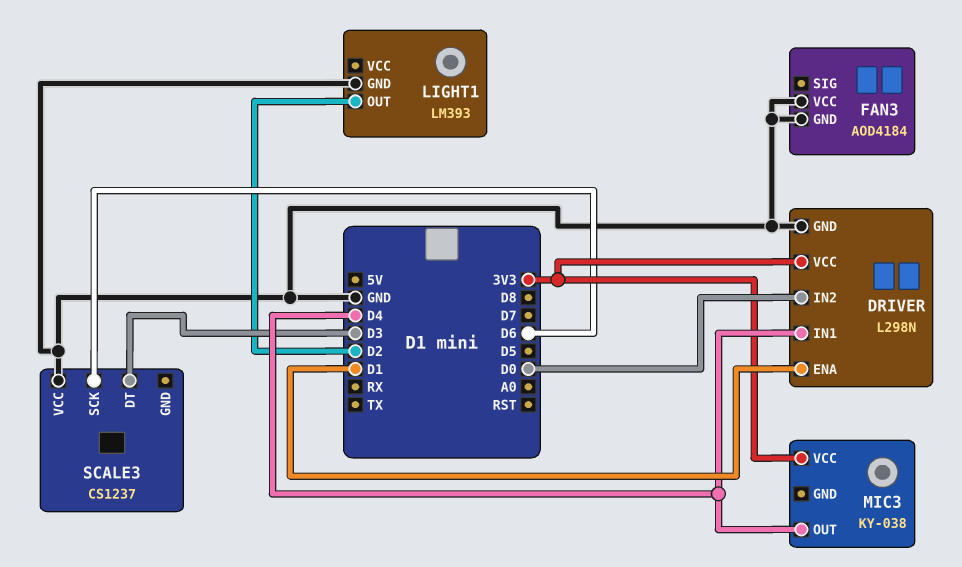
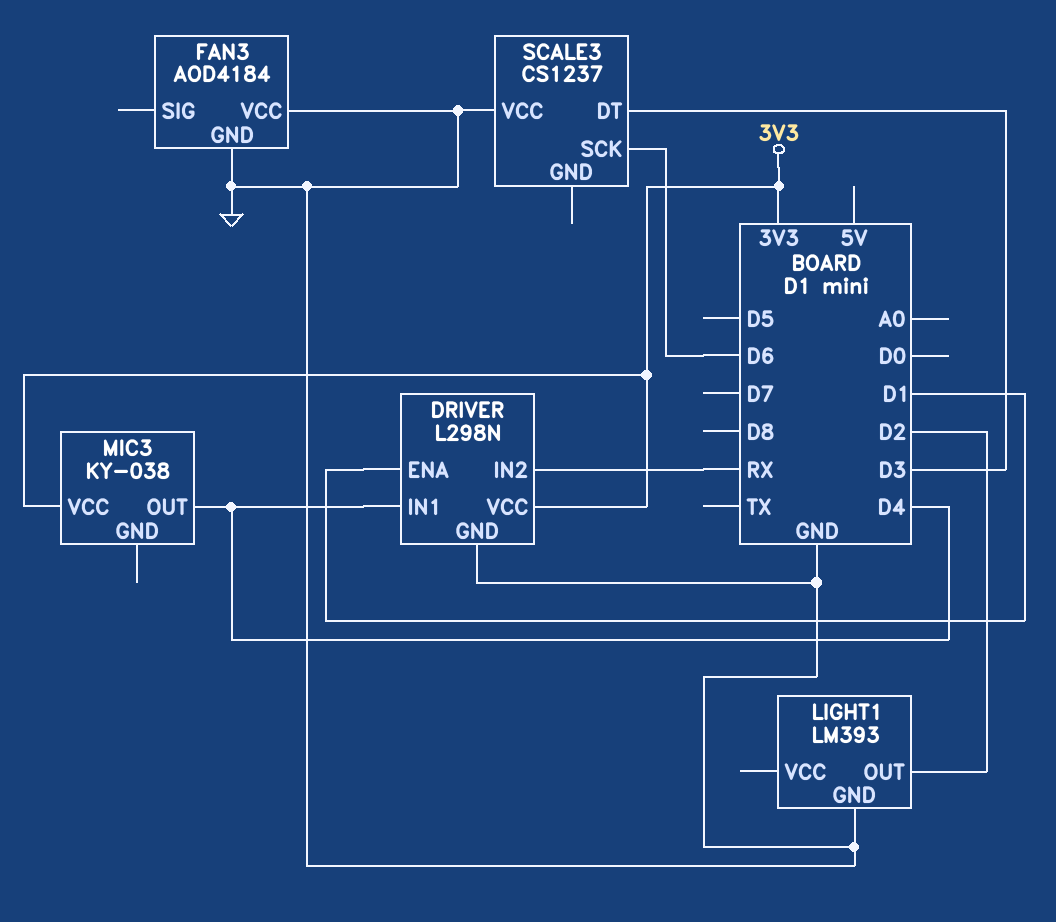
DRIVER pin IN2: D0 -> RX

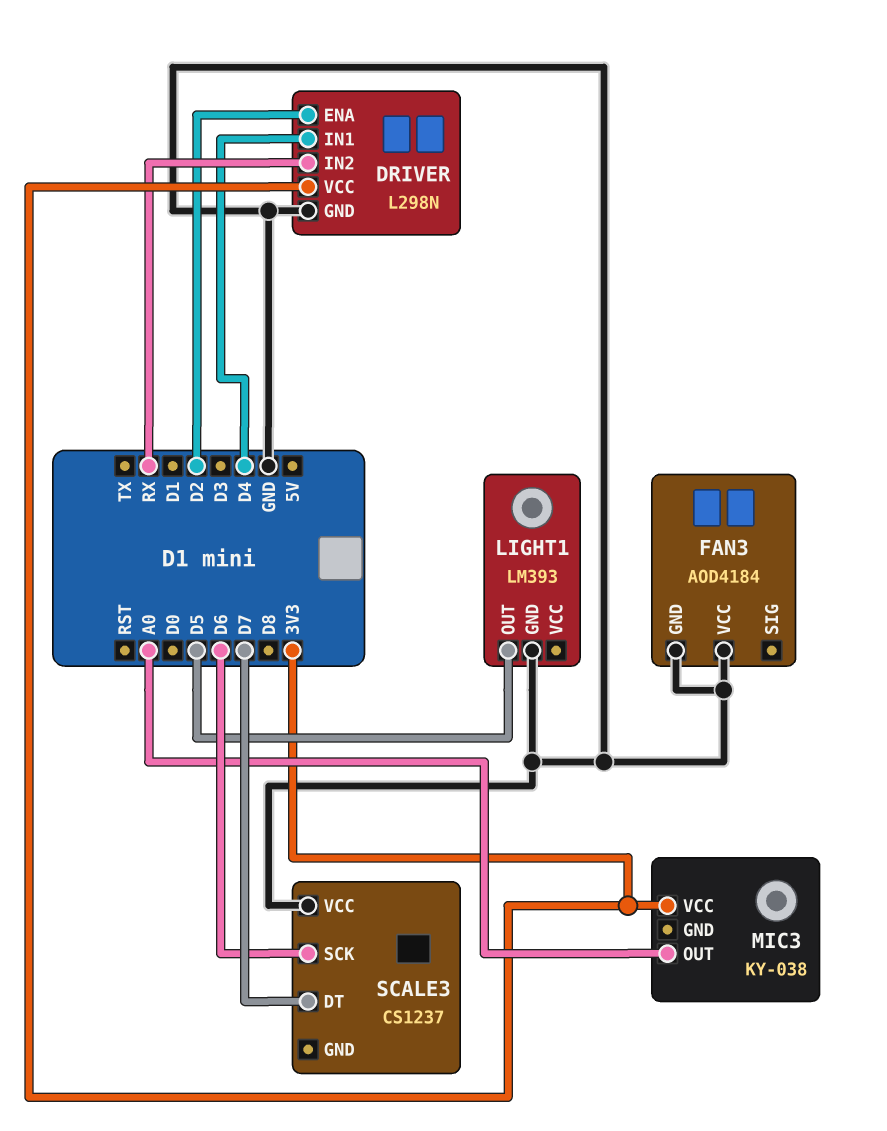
DRIVER pin ENA: D1 -> D2
LIGHT1 pin OUT: D2 -> D5
MIC3 pin OUT: D4 -> A0
SCALE3 pin DT: D3 -> D7

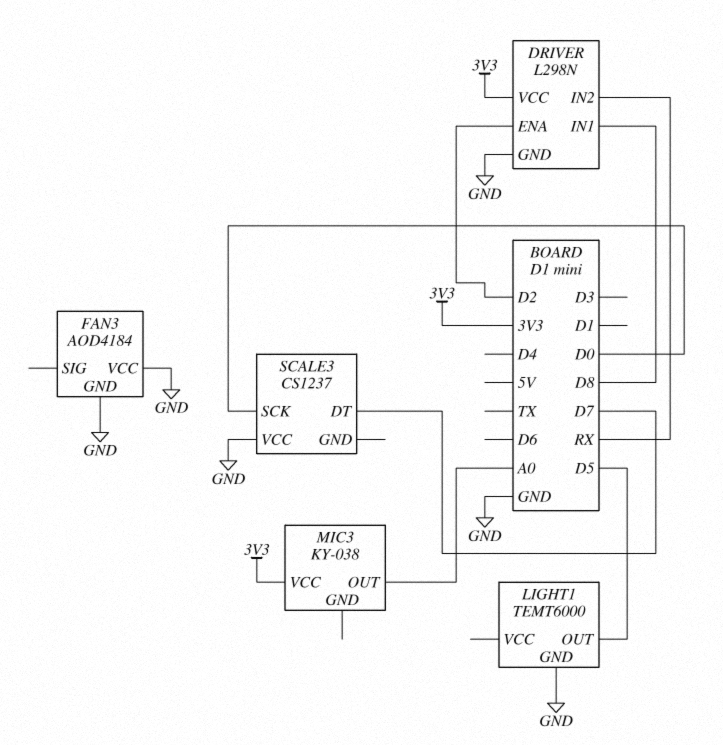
DRIVER pin IN1: D4 -> D8
LIGHT1: LM393 -> TEMT6000
SCALE3 pin SCK: D6 -> D0

